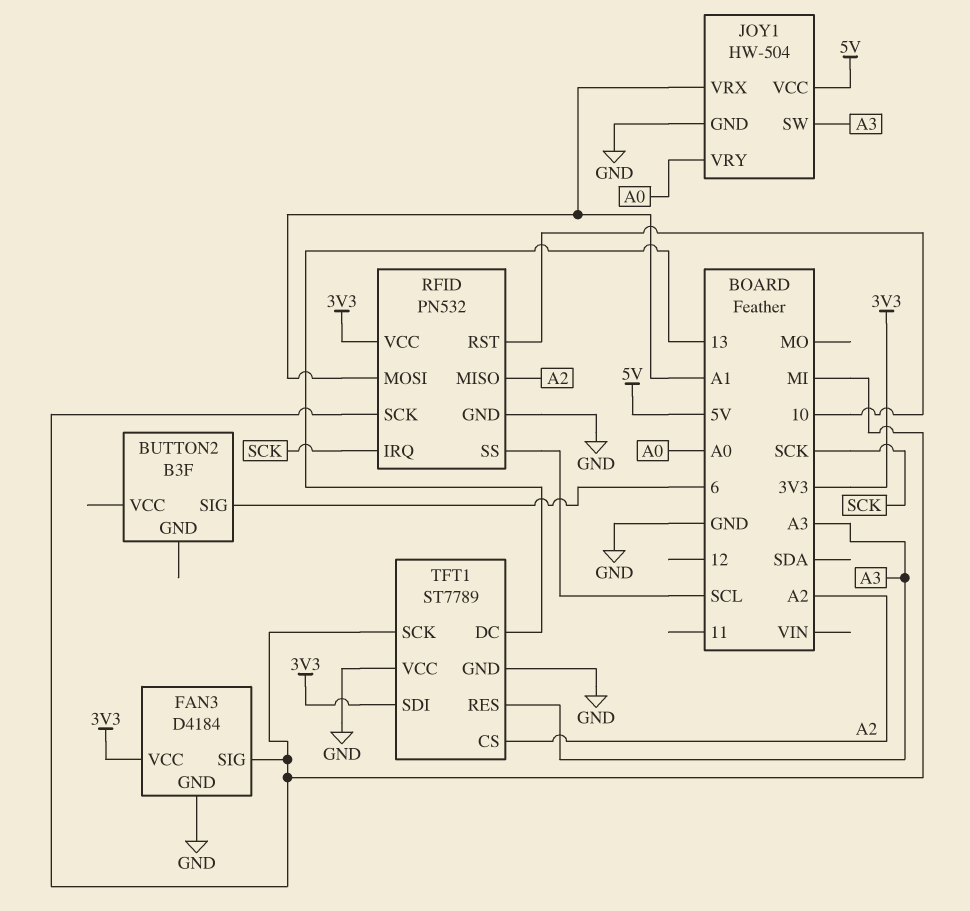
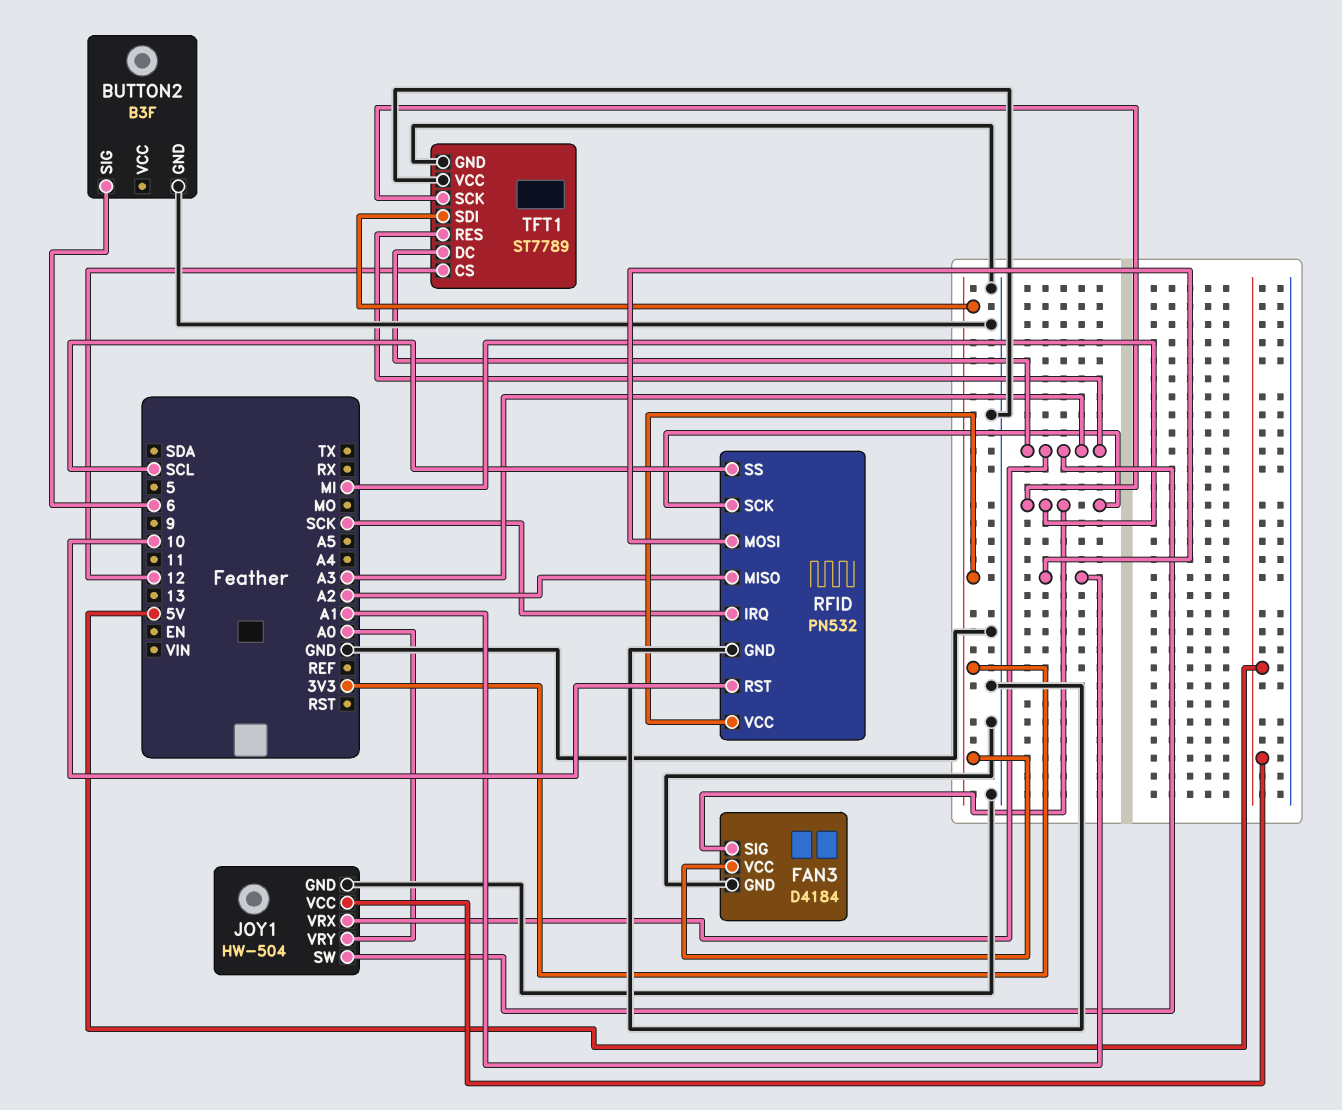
BUTTON2 pin GND: none -> GND
JOY1 pin VRX: A1 -> A3
TFT1 pin CS: A2 -> 12
TFT1 pin DC: 13 -> A3

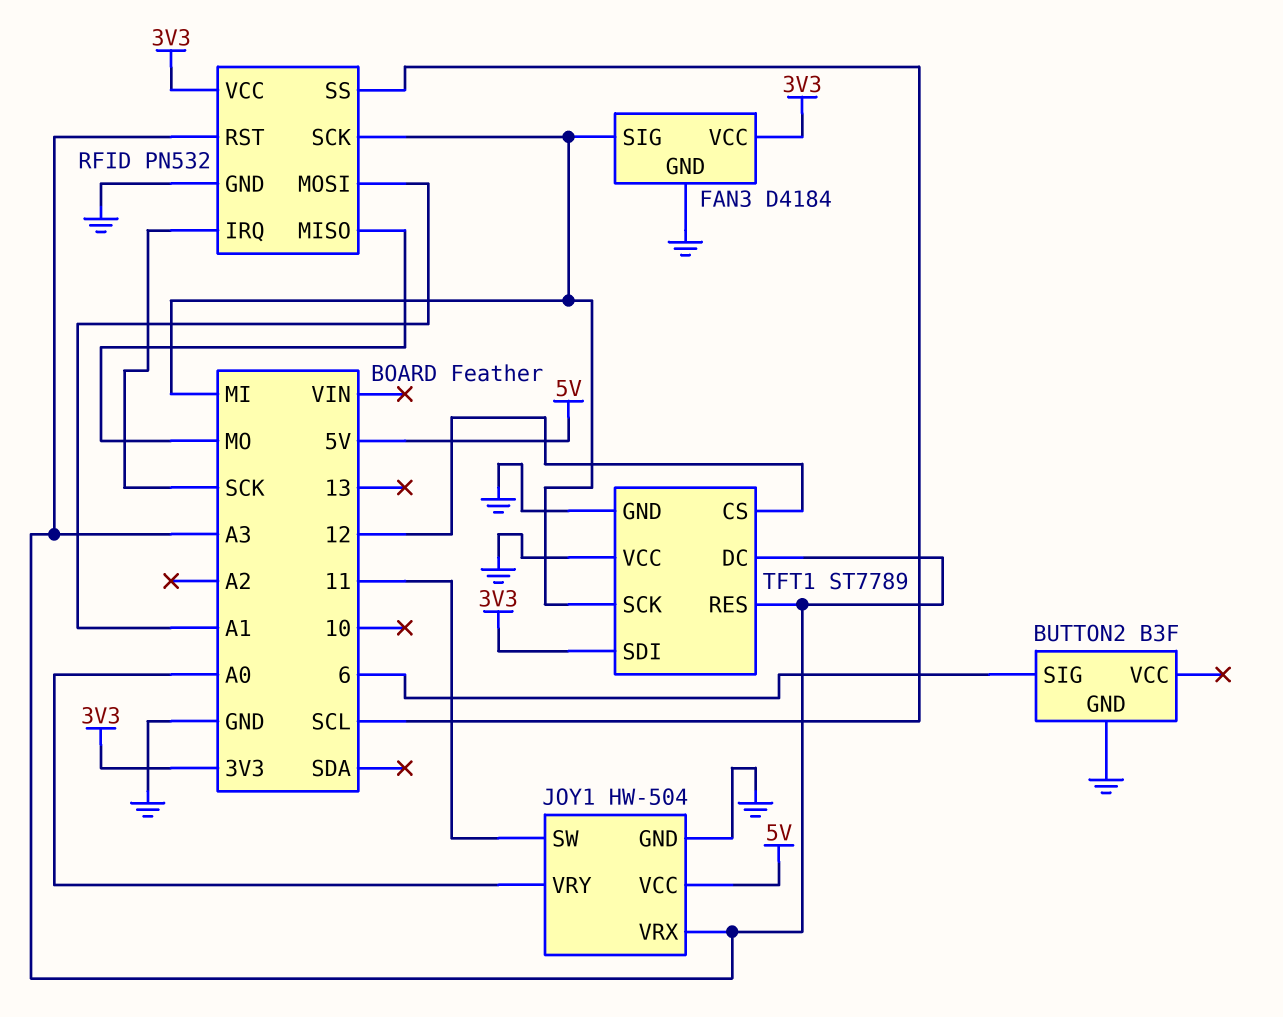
JOY1 pin SW: A3 -> 11
RFID pin MISO: A2 -> MO
RFID pin RST: 10 -> A3

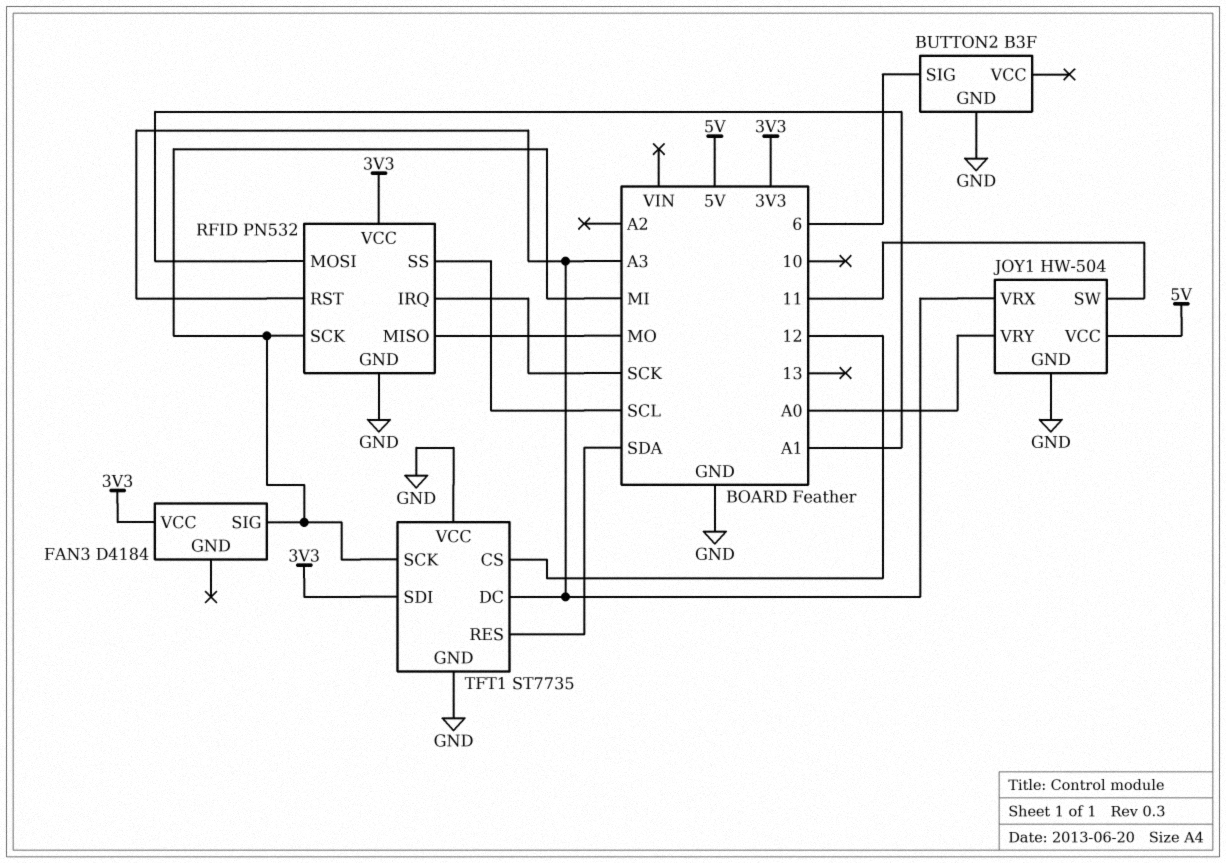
FAN3 pin GND: GND -> none
TFT1: ST7789 -> ST7735
TFT1 pin RES: A3 -> SDA

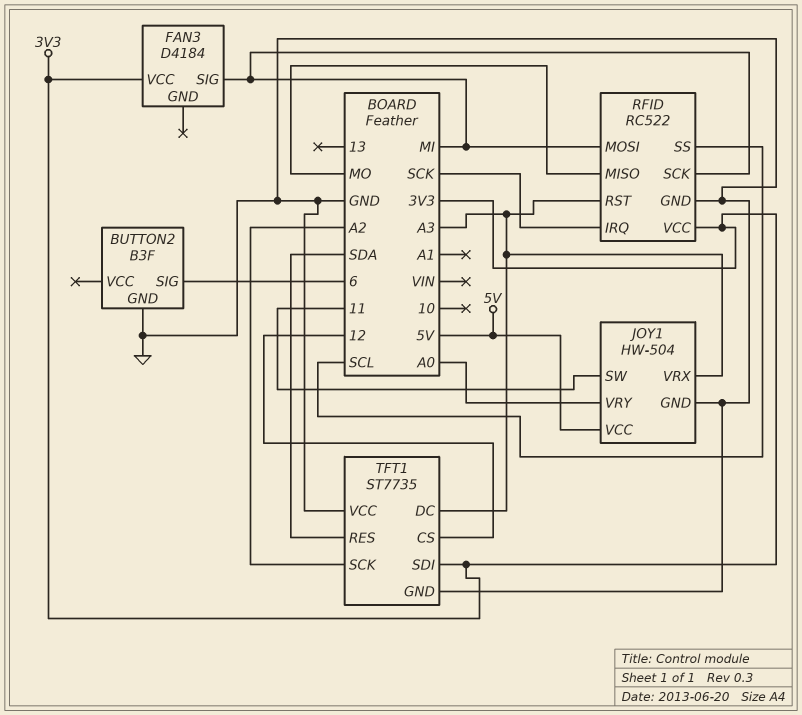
RFID: PN532 -> RC522
RFID pin MOSI: A1 -> MI
TFT1 pin SCK: MI -> A2

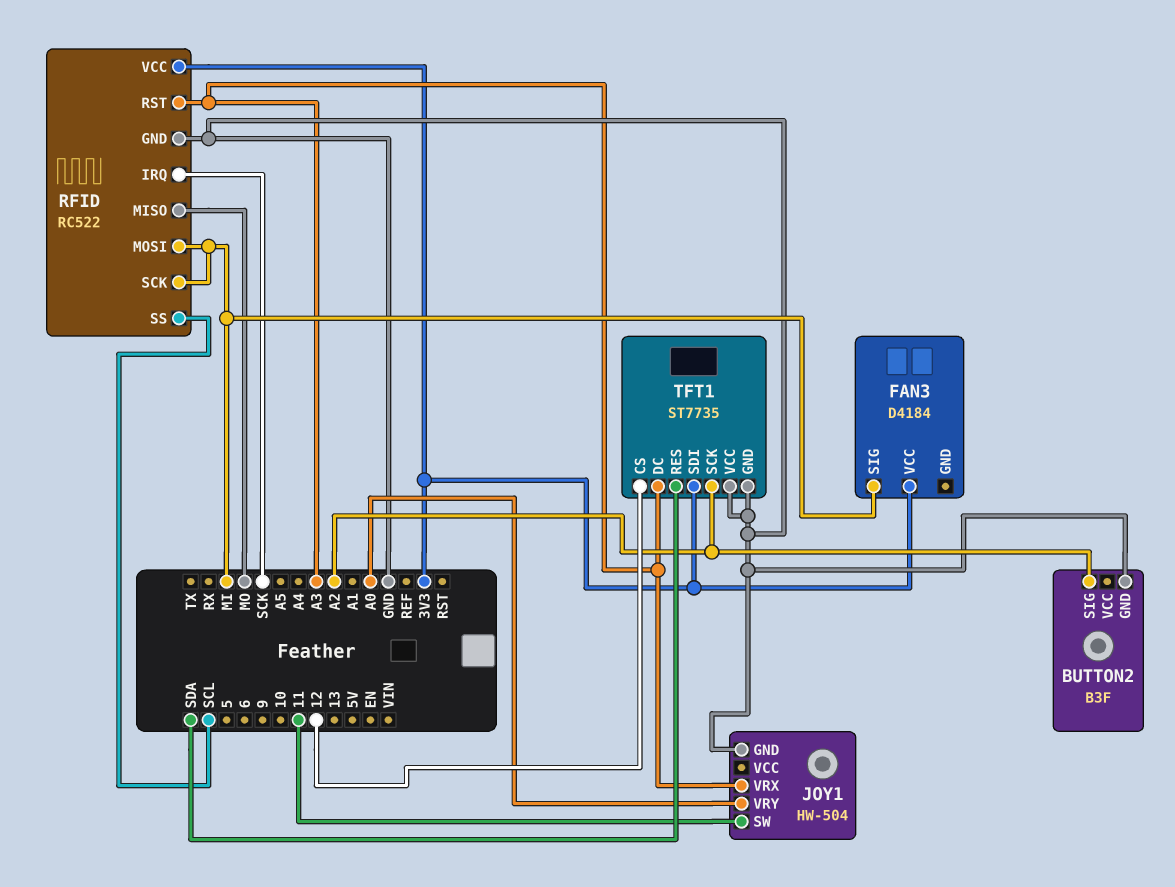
BUTTON2 pin SIG: 6 -> A2
JOY1 pin VCC: 5V -> none

